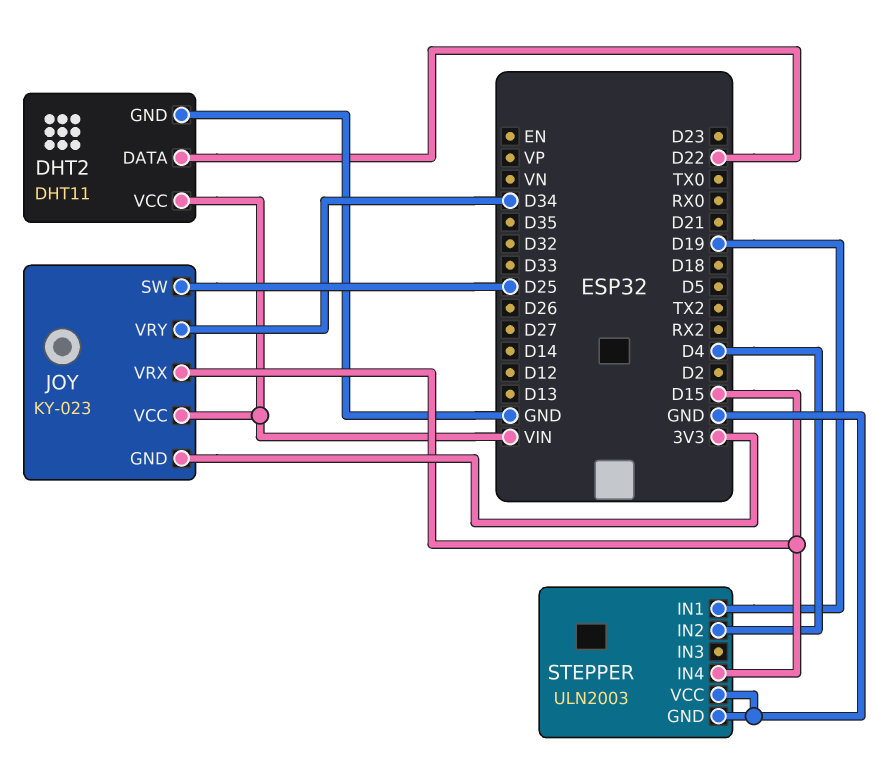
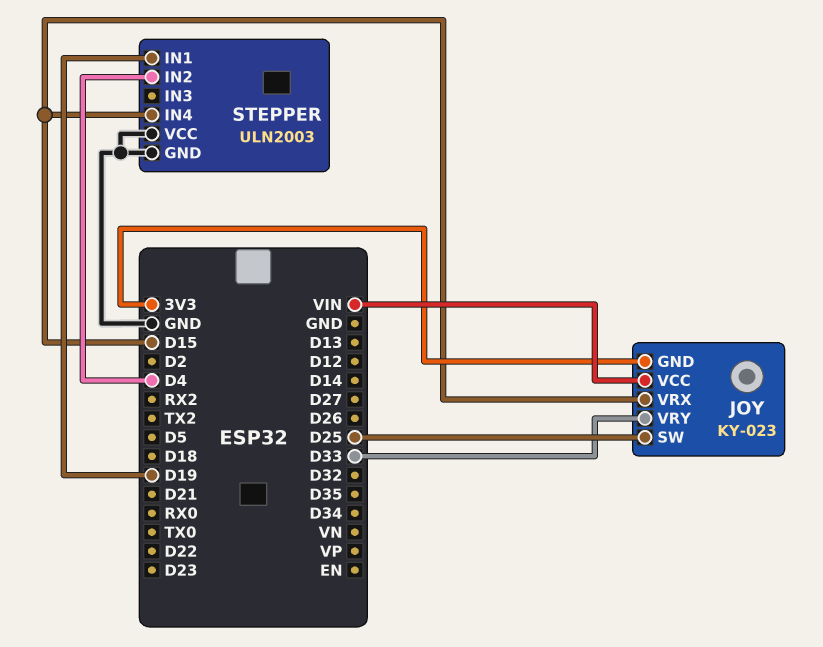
DHT2: DHT11 -> none
DHT2 pin DATA: D22 -> none
DHT2 pin GND: GND -> none
DHT2 pin VCC: VIN -> none
JOY pin VRY: D34 -> D33

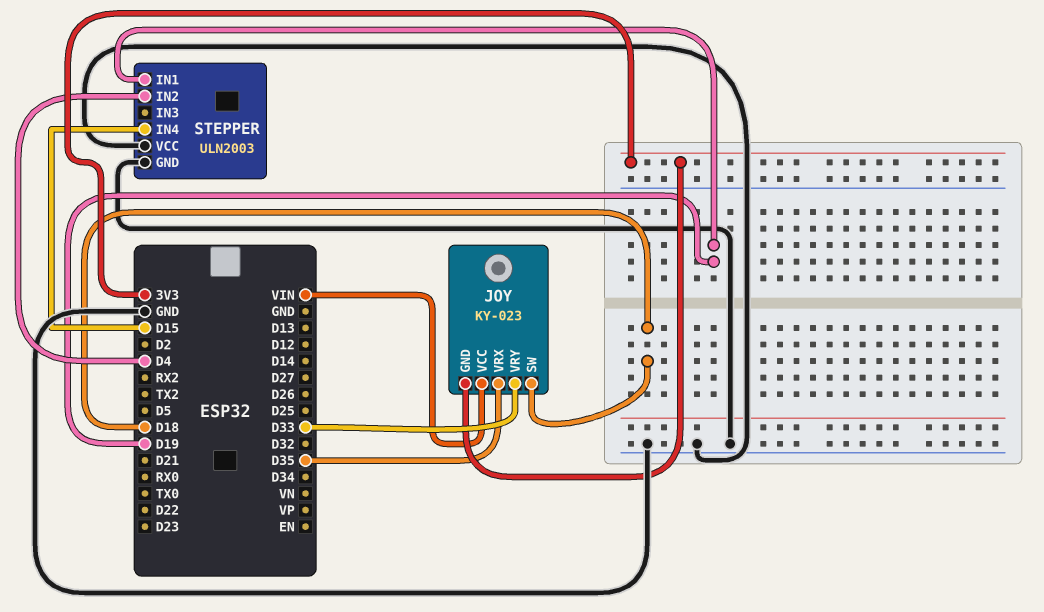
JOY pin SW: D25 -> D18
JOY pin VRX: D15 -> D35

